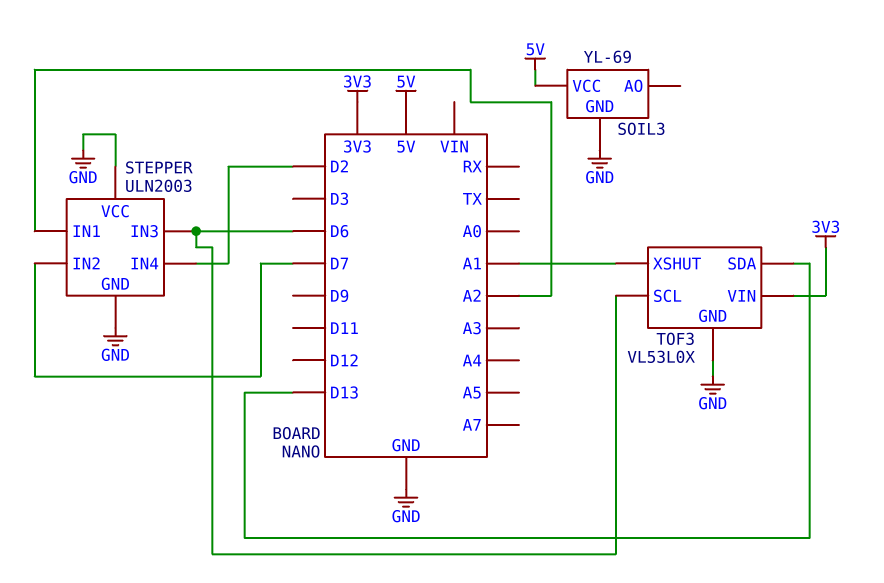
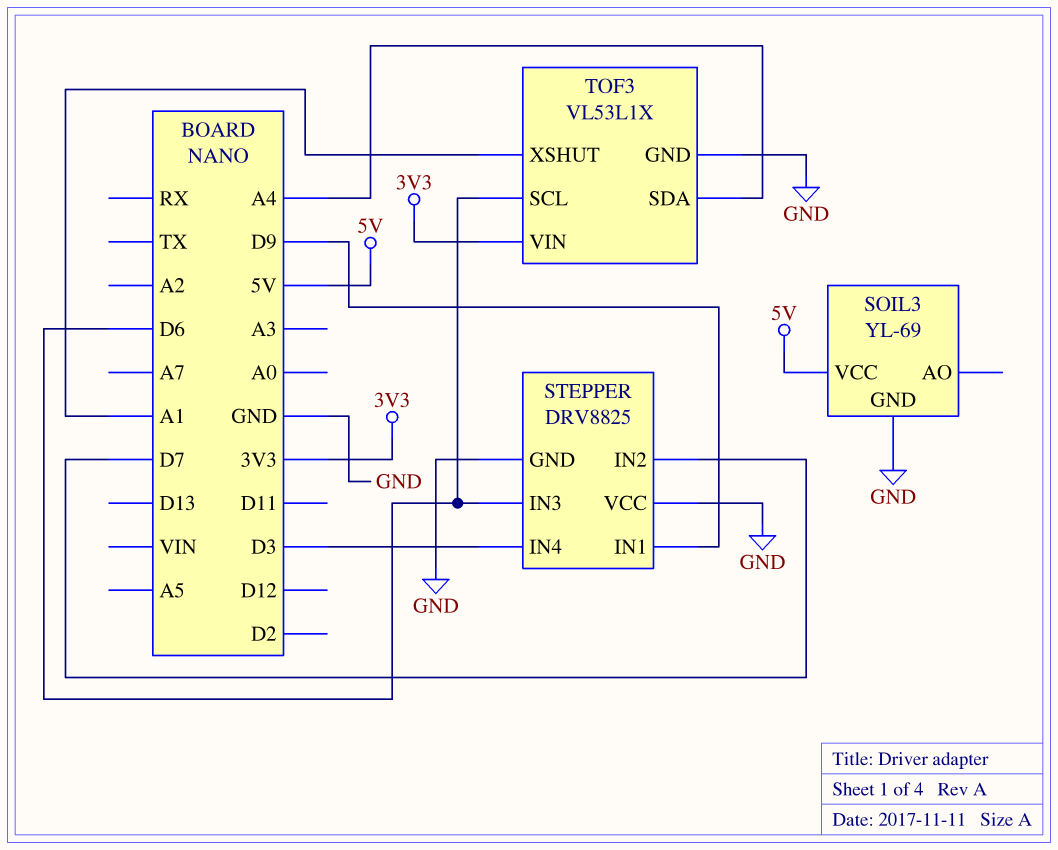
STEPPER: ULN2003 -> DRV8825
STEPPER pin IN1: A2 -> D9
STEPPER pin IN4: D2 -> D3
TOF3: VL53L0X -> VL53L1X
TOF3 pin SDA: D13 -> A4

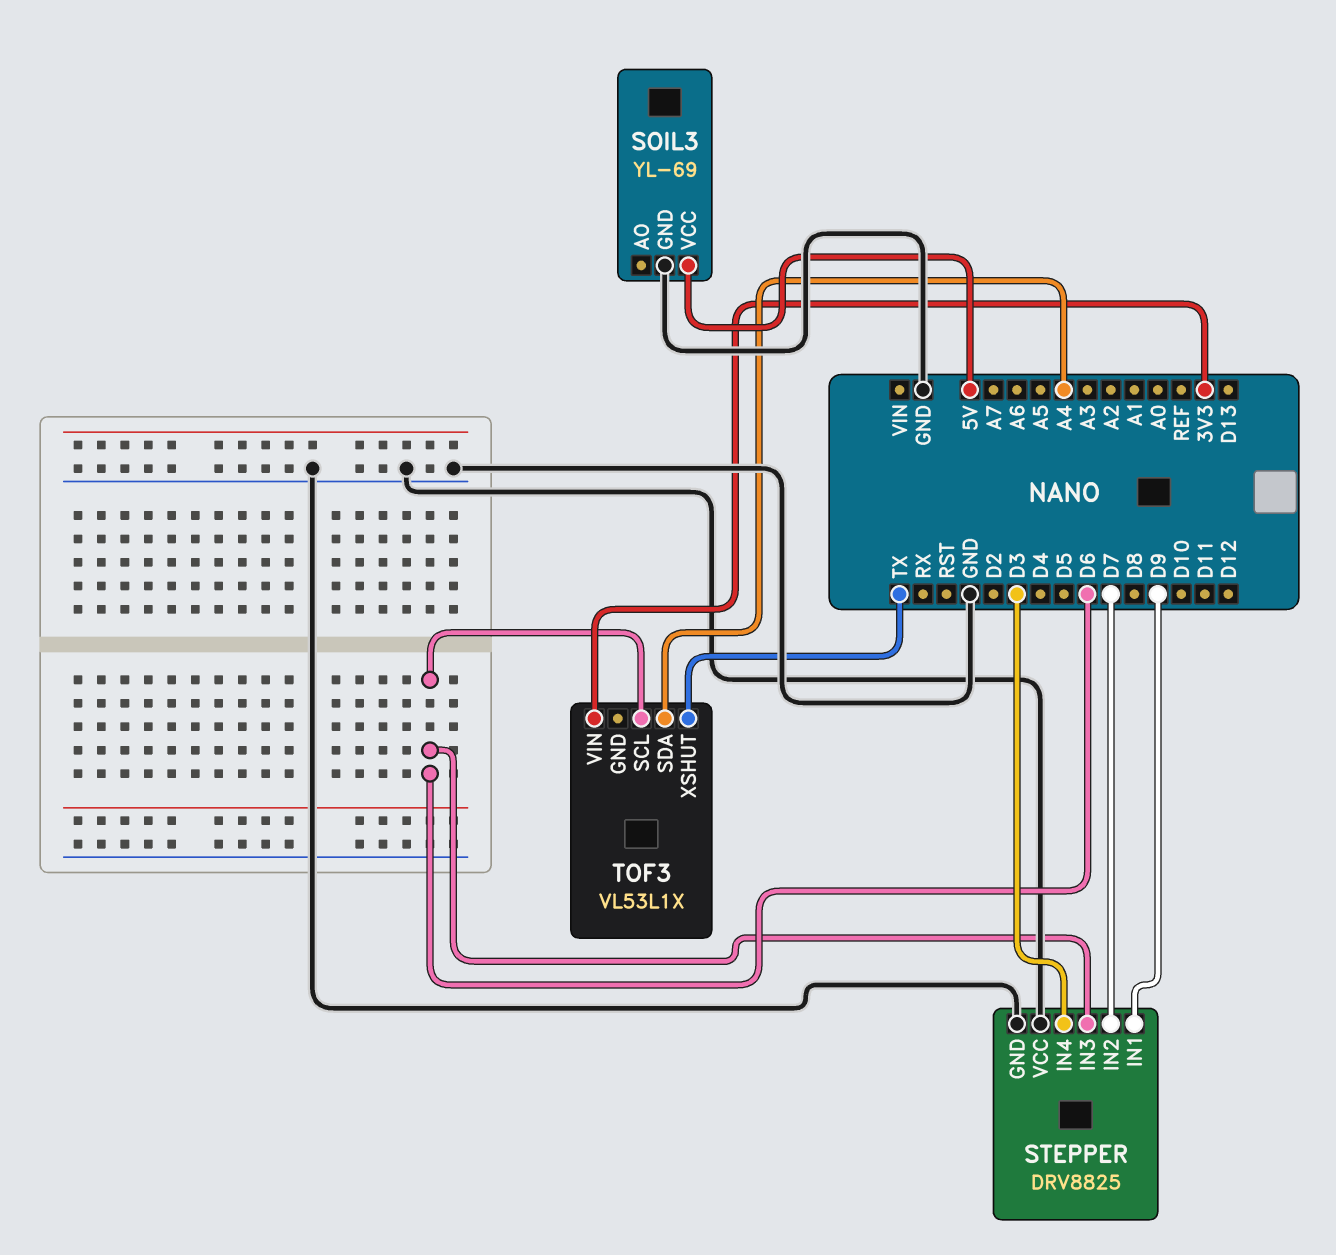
TOF3 pin GND: GND -> none
TOF3 pin XSHUT: A1 -> TX

